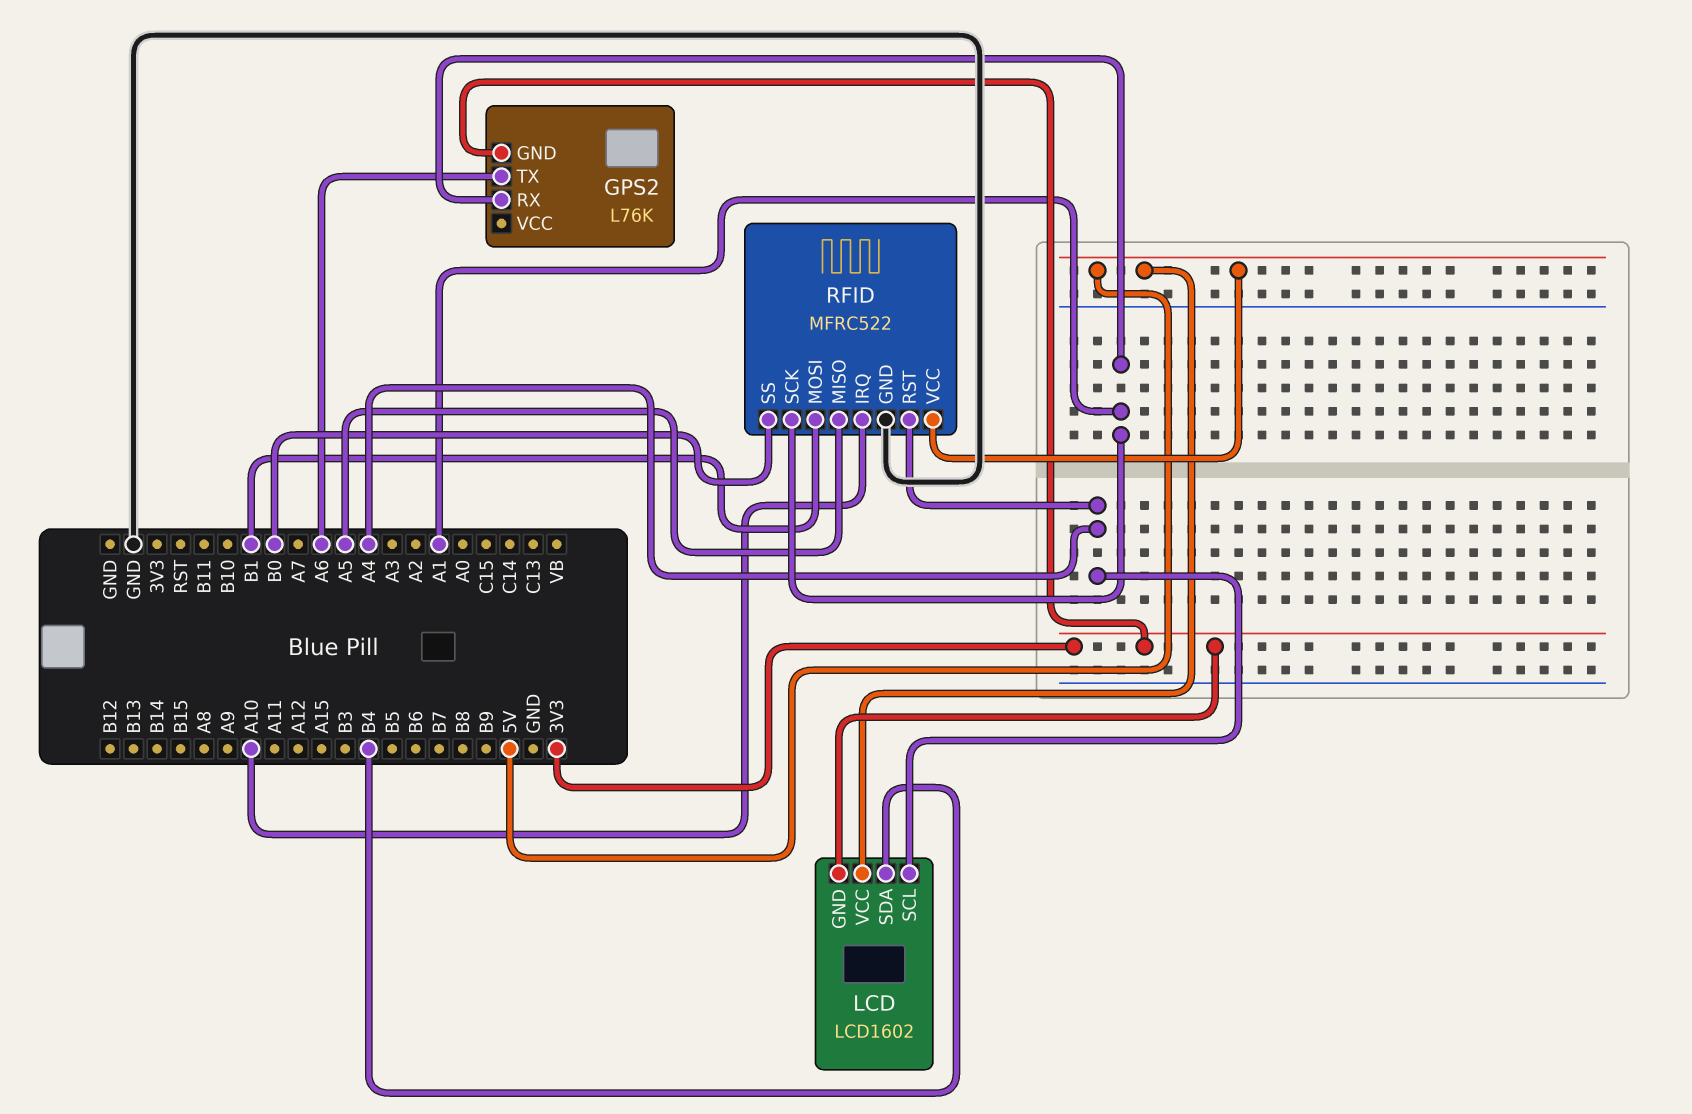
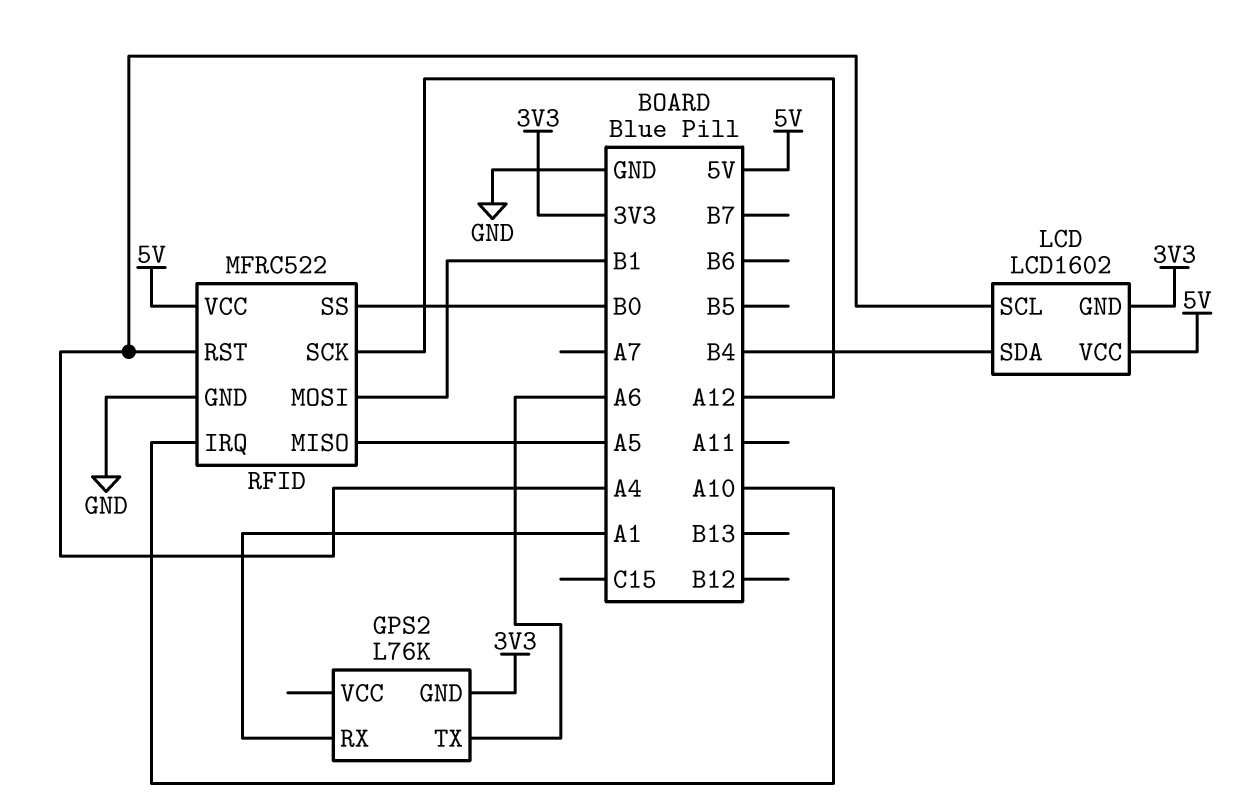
RFID pin SCK: A1 -> A12

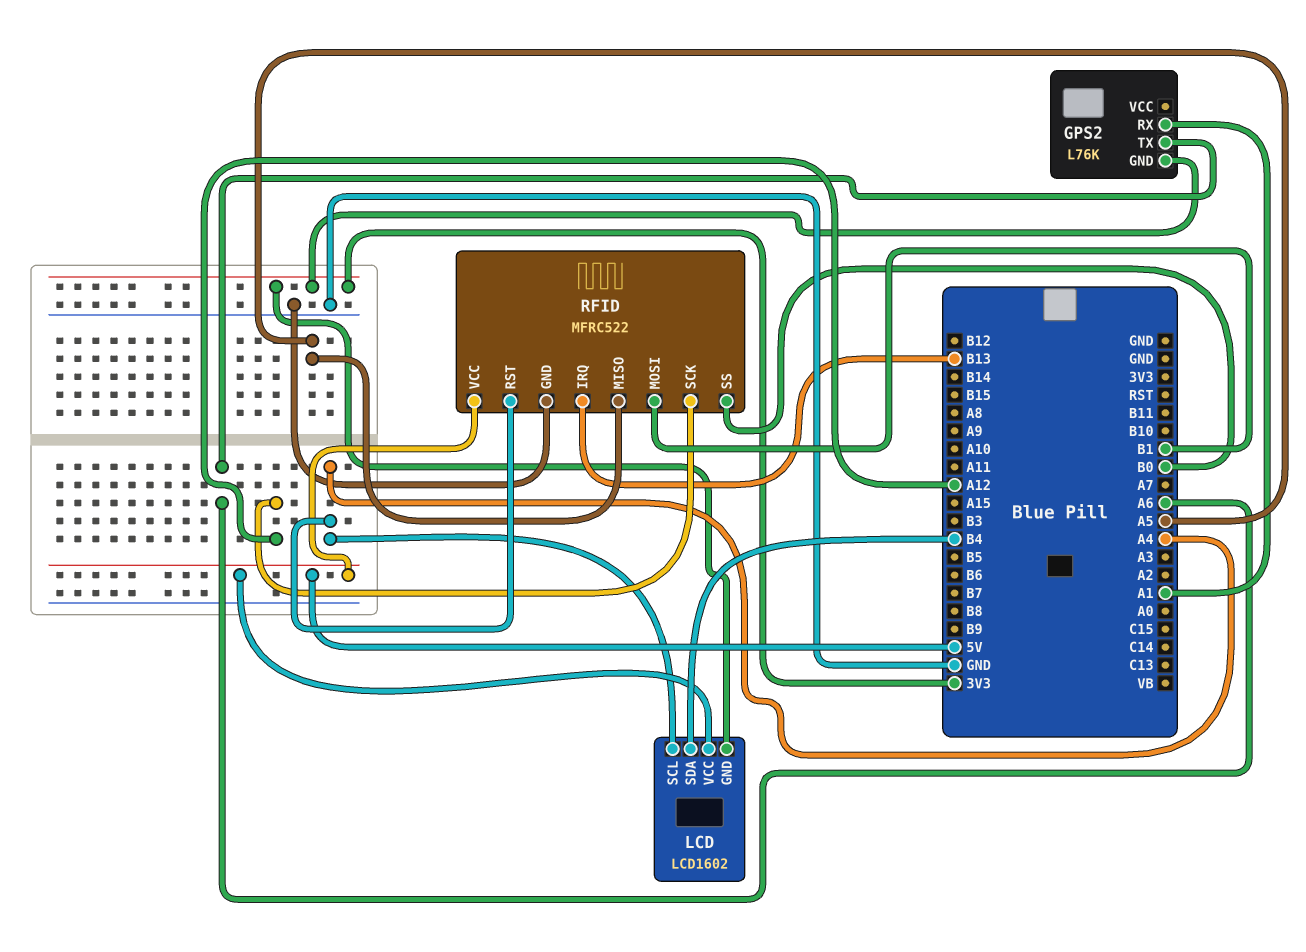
RFID pin IRQ: A10 -> B13

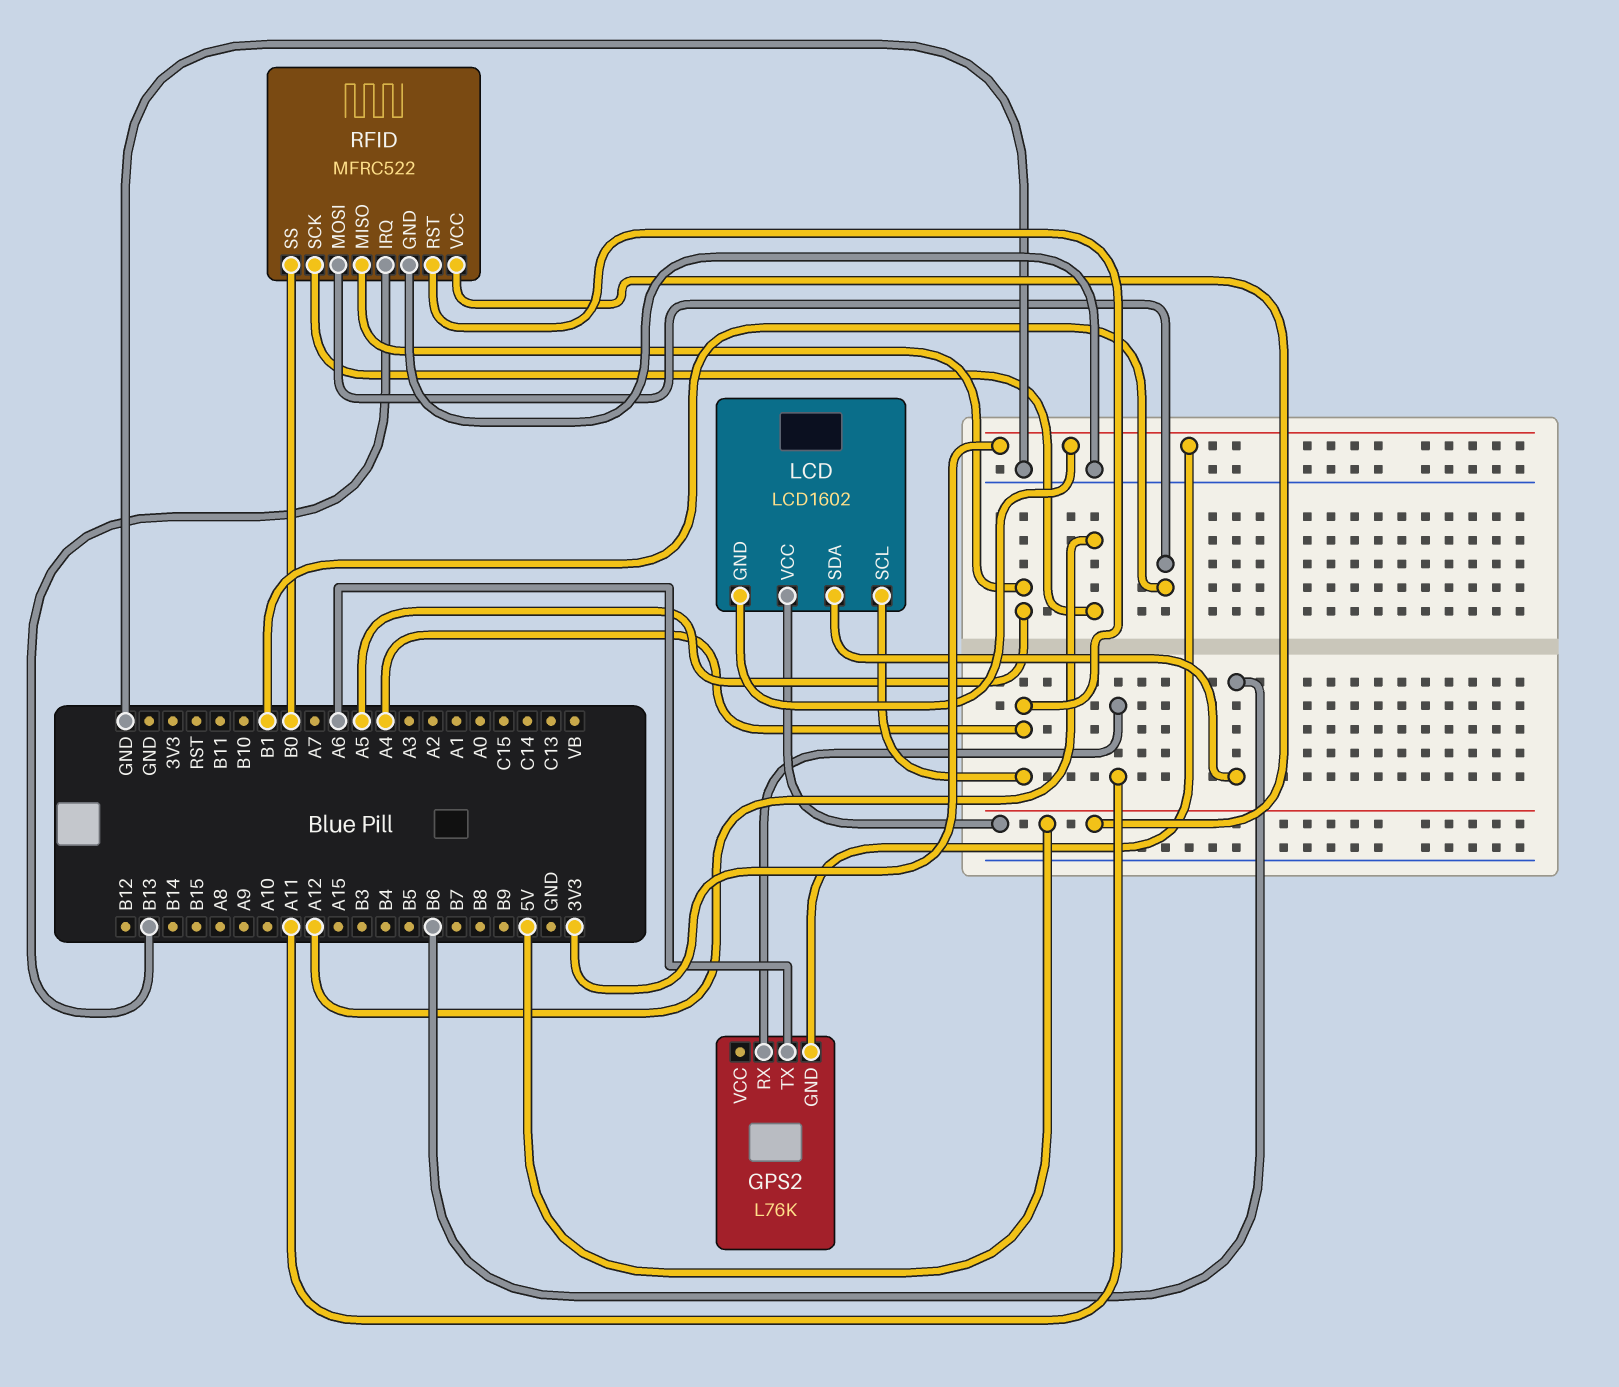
GPS2 pin RX: A1 -> A11
LCD pin SDA: B4 -> B6

